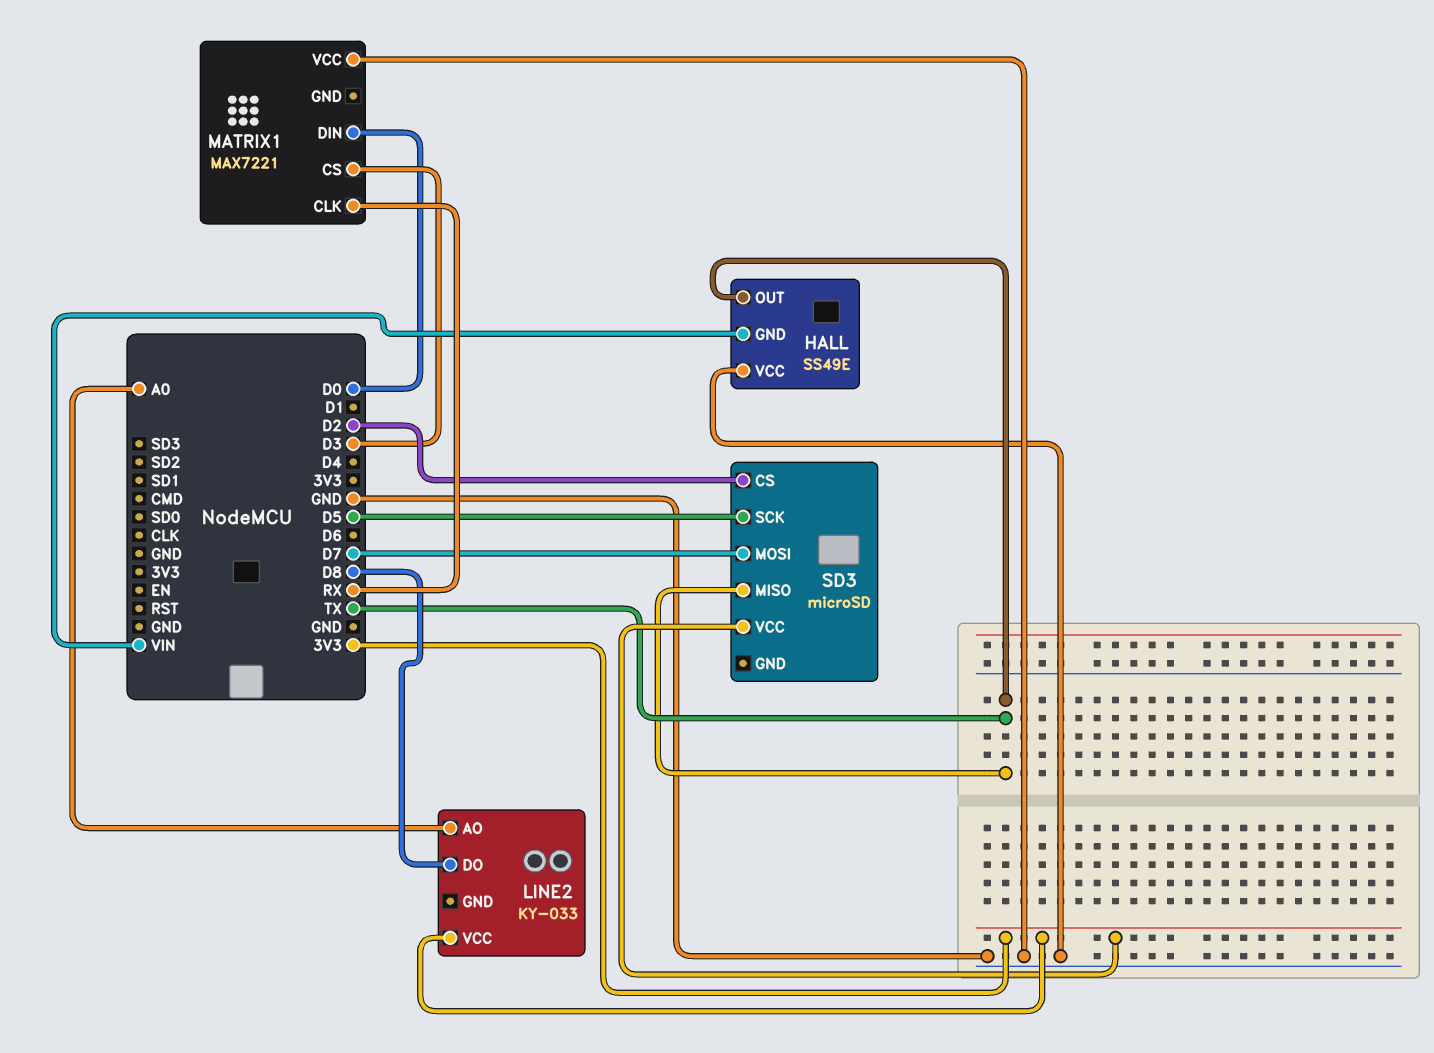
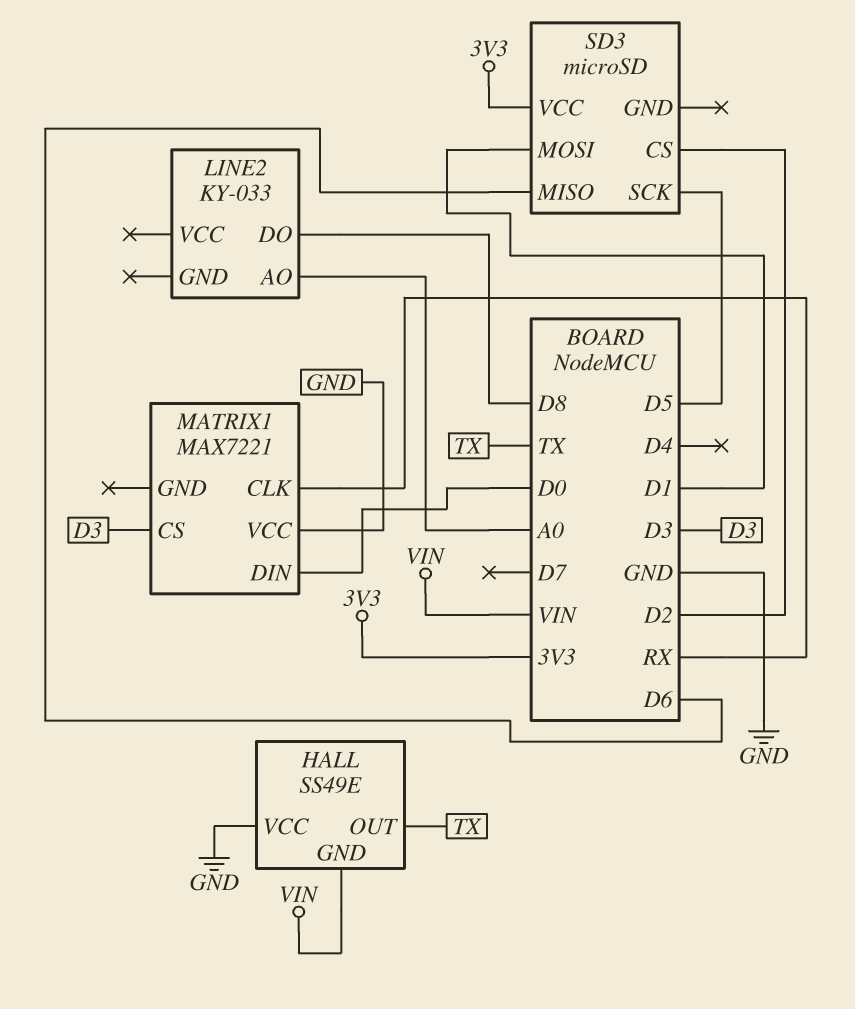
LINE2 pin VCC: 3V3 -> none
SD3 pin MISO: TX -> D6
SD3 pin MOSI: D7 -> D1

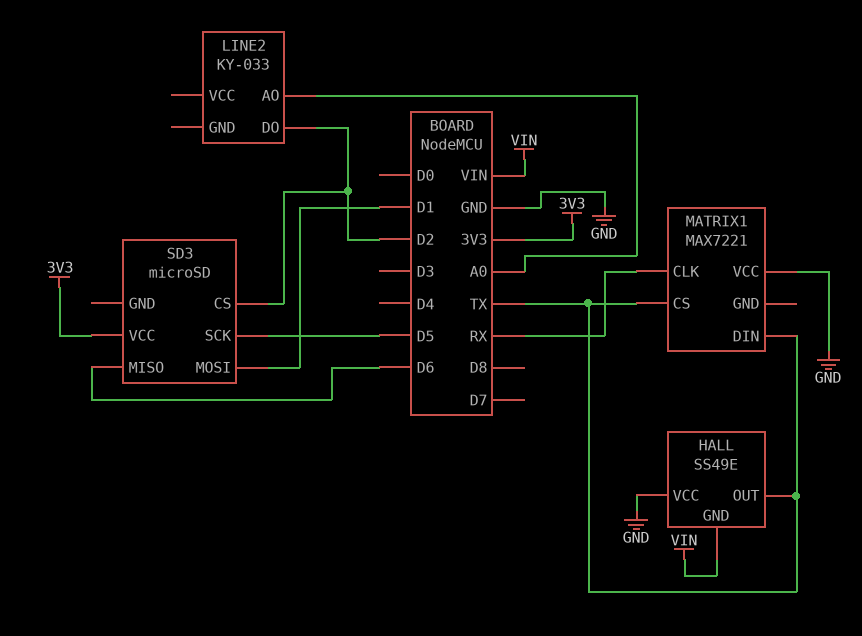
LINE2 pin DO: D8 -> D2
MATRIX1 pin CS: D3 -> TX
MATRIX1 pin DIN: D0 -> TX

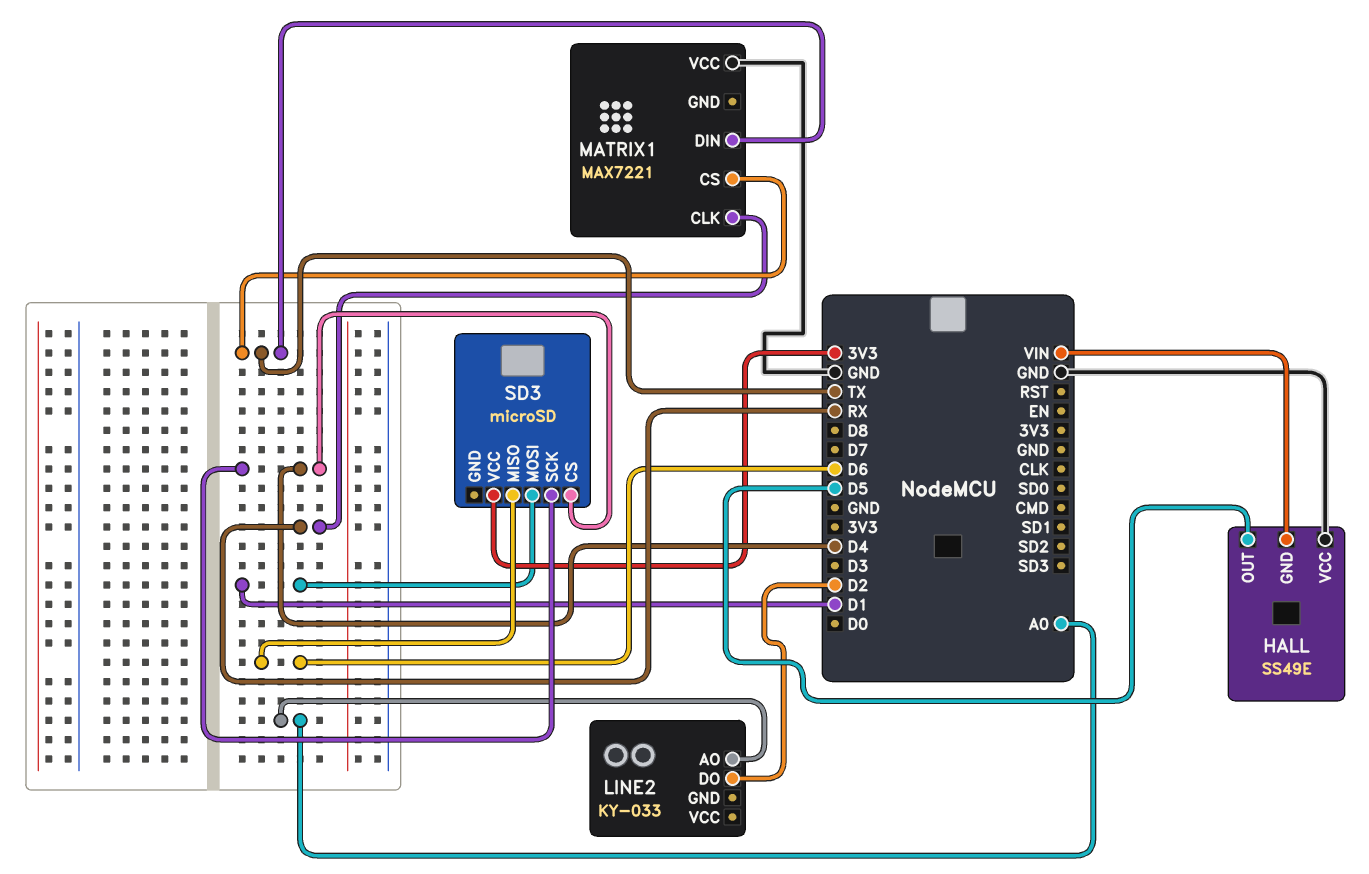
HALL pin OUT: TX -> D5
SD3 pin CS: D2 -> D4
SD3 pin SCK: D5 -> D4

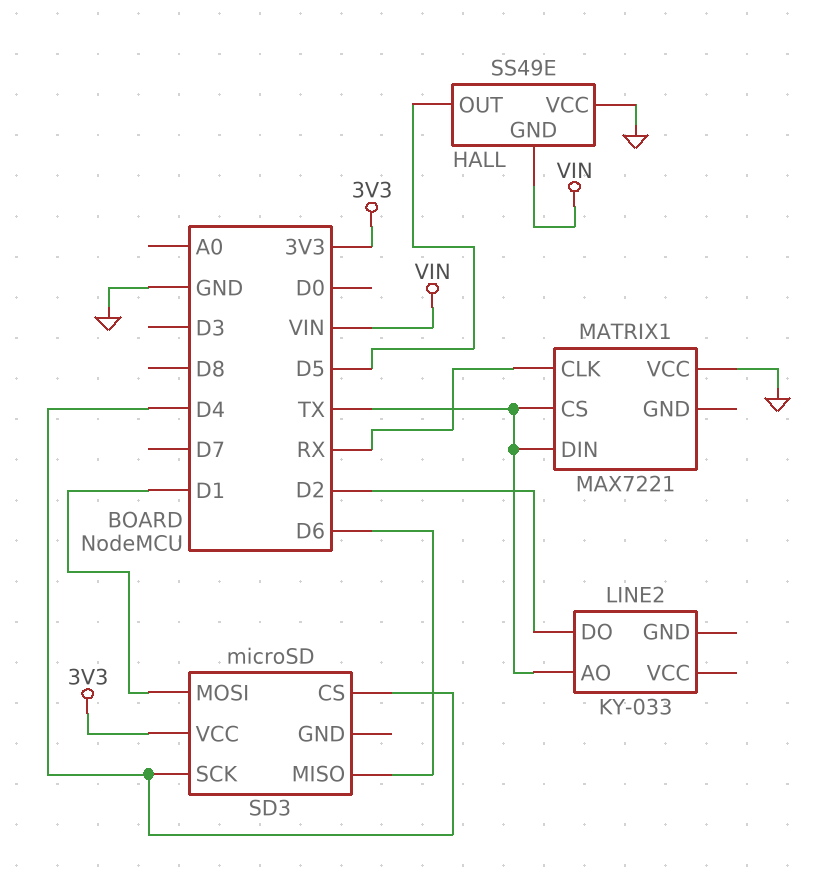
LINE2 pin AO: A0 -> TX

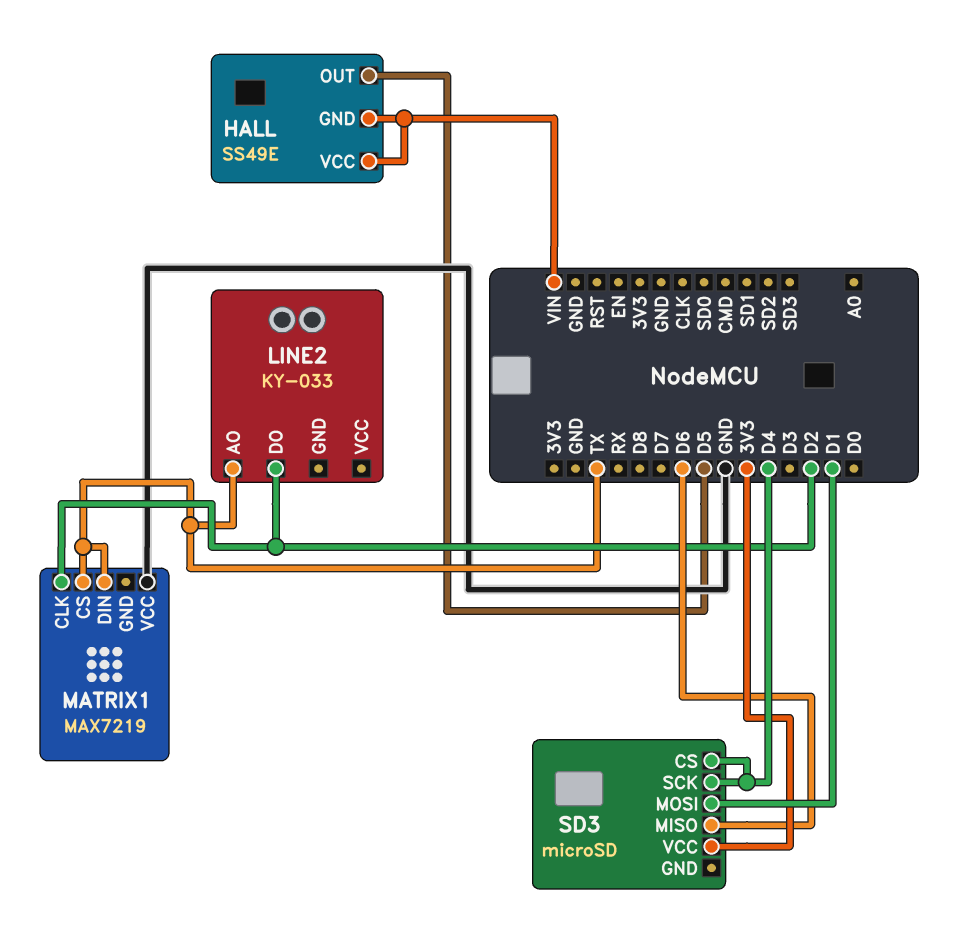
HALL pin VCC: GND -> VIN
MATRIX1: MAX7221 -> MAX7219
MATRIX1 pin CLK: RX -> D2

